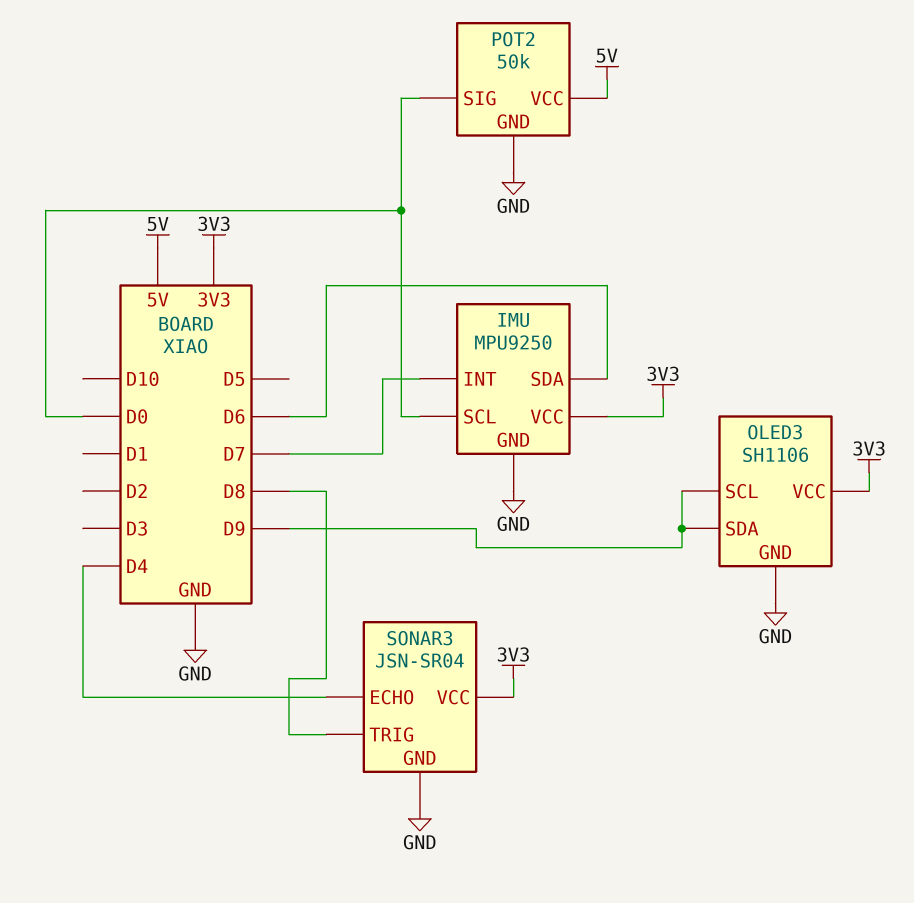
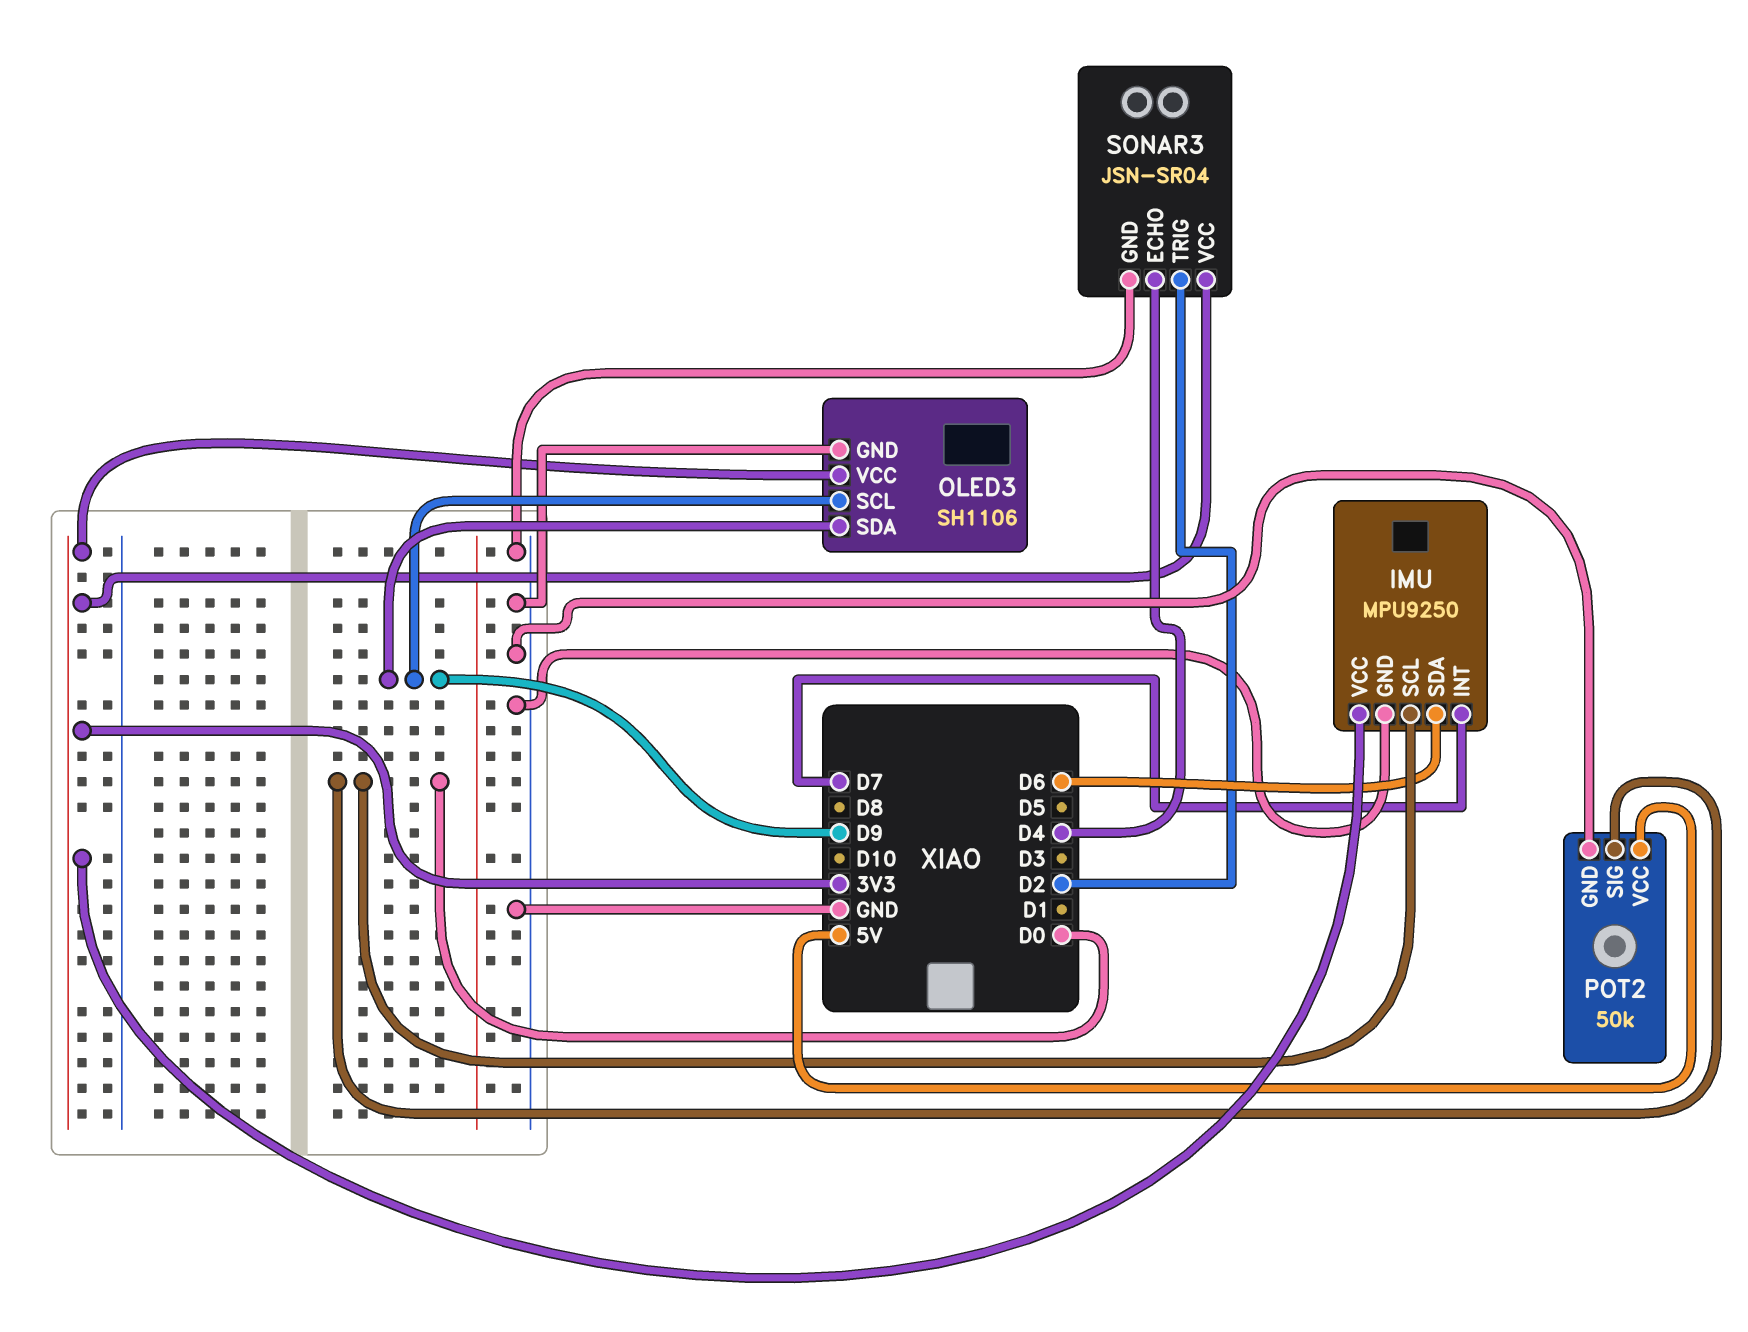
SONAR3 pin TRIG: D8 -> D2

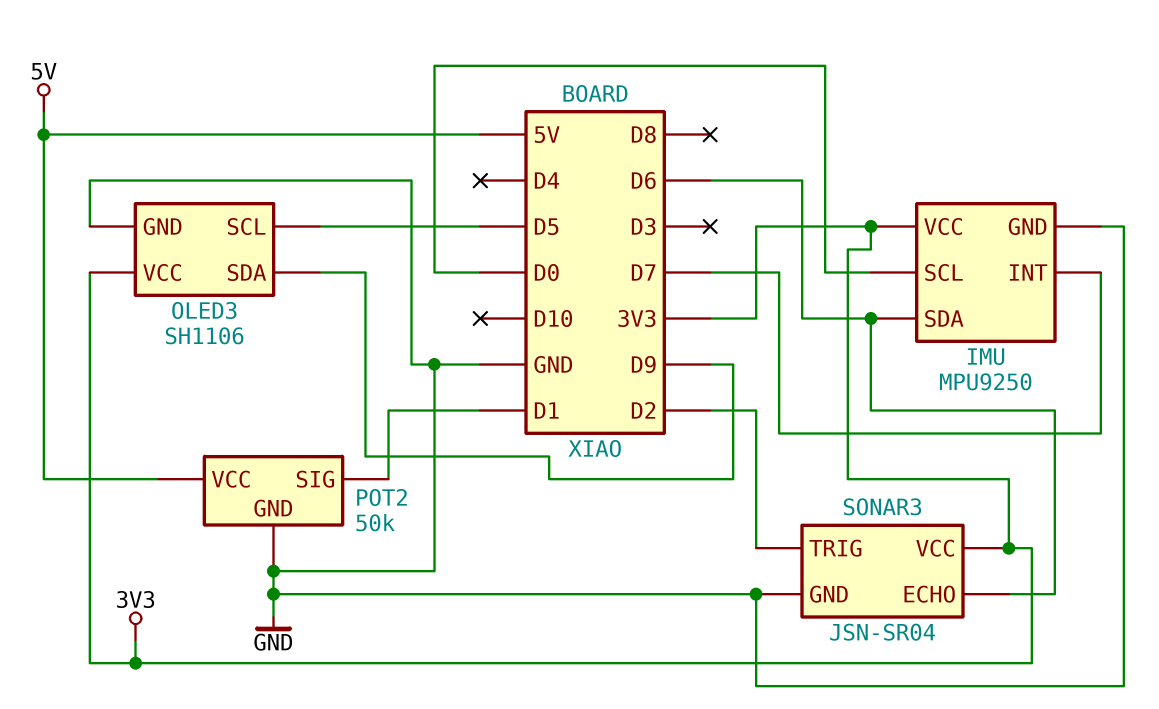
OLED3 pin SCL: D9 -> D5
POT2 pin SIG: D0 -> D1
SONAR3 pin ECHO: D4 -> D6

